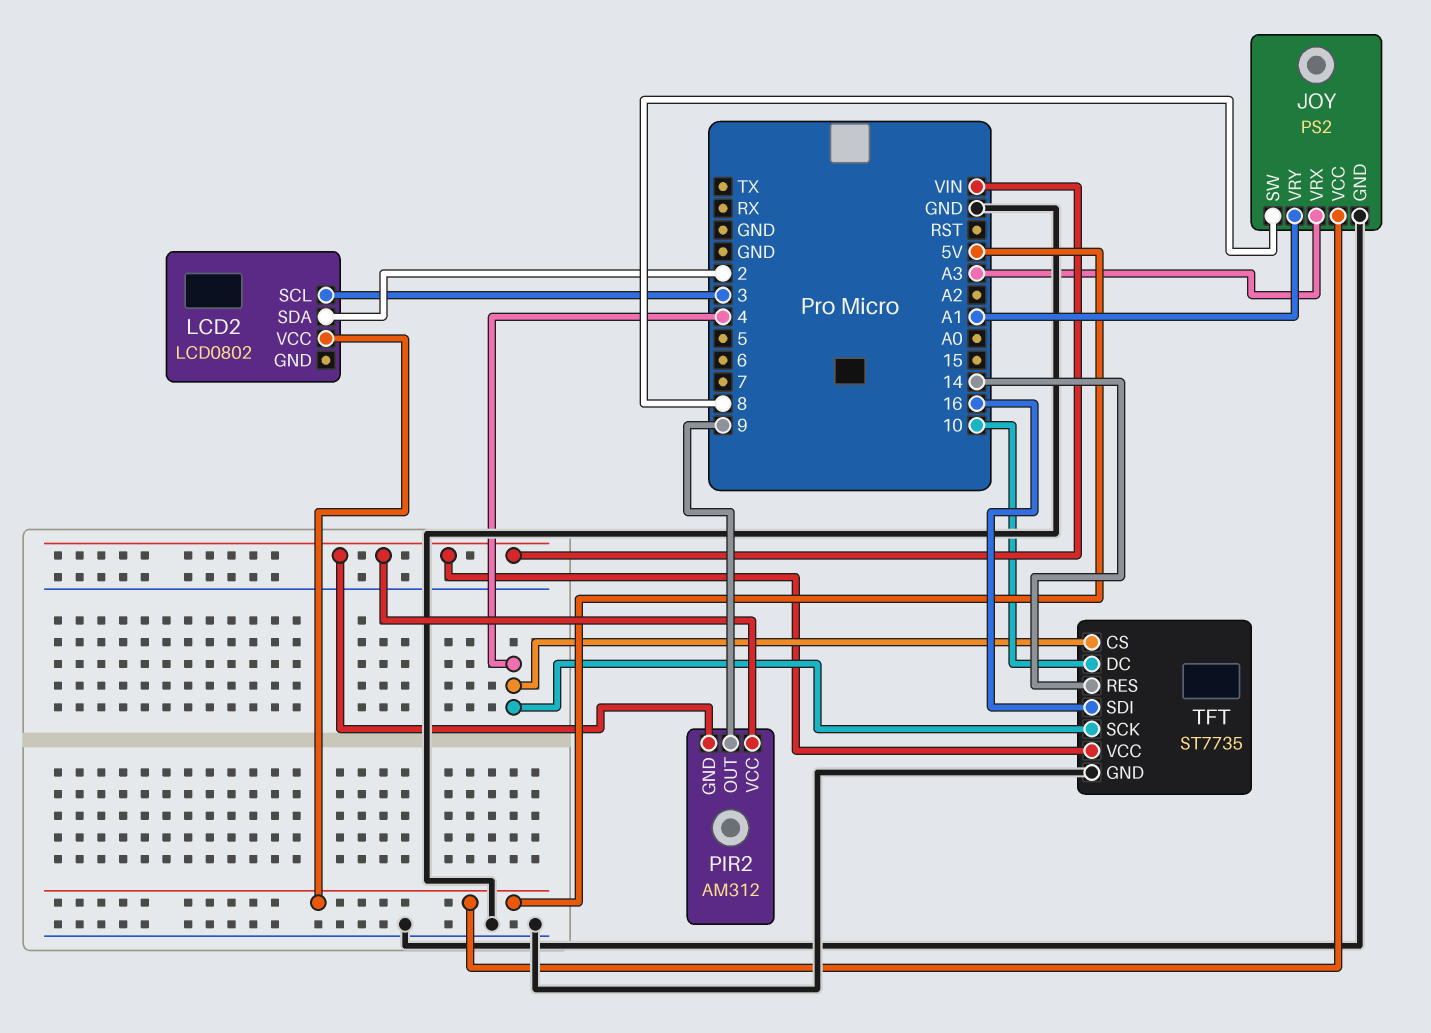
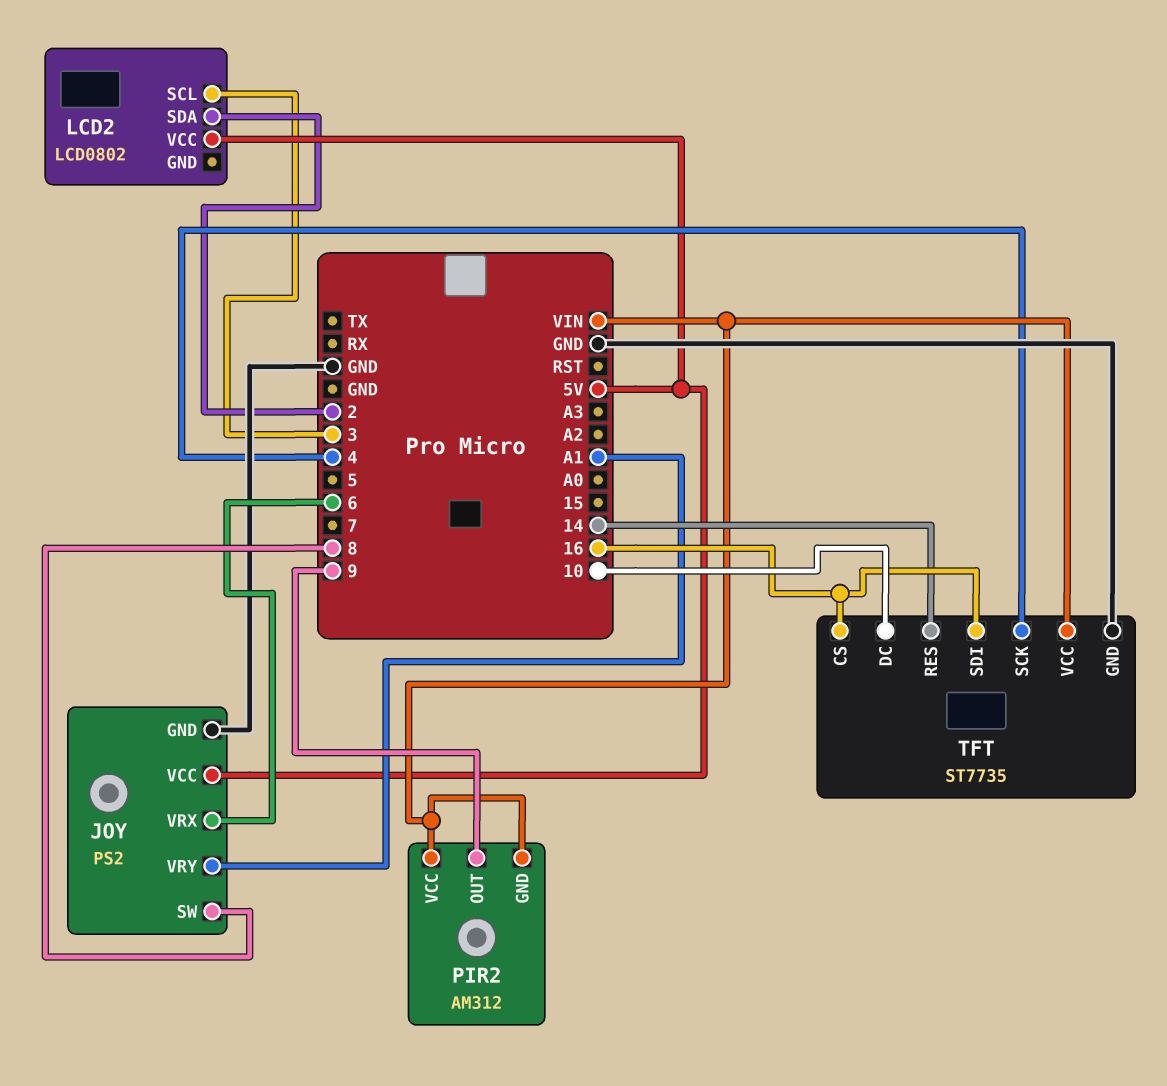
JOY pin VRX: A3 -> 6
TFT pin CS: 4 -> 16

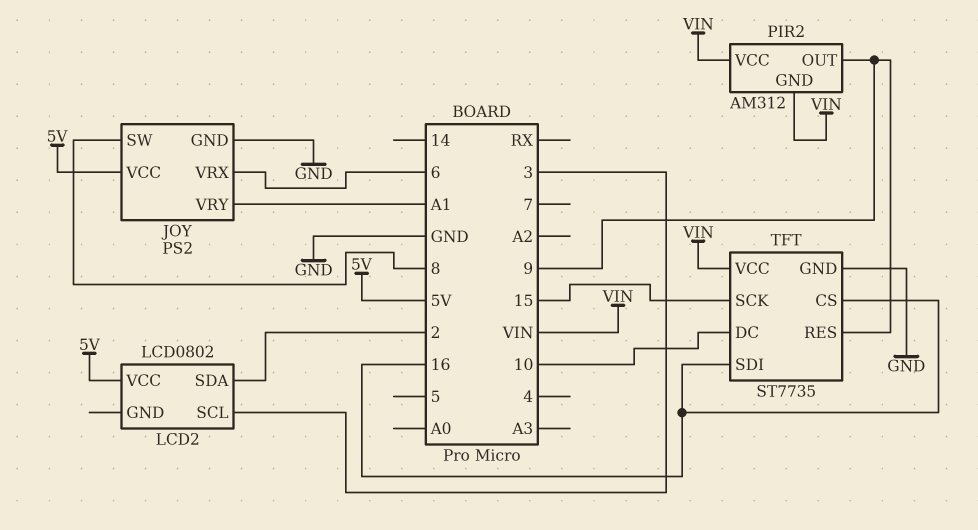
TFT pin RES: 14 -> 9
TFT pin SCK: 4 -> 15

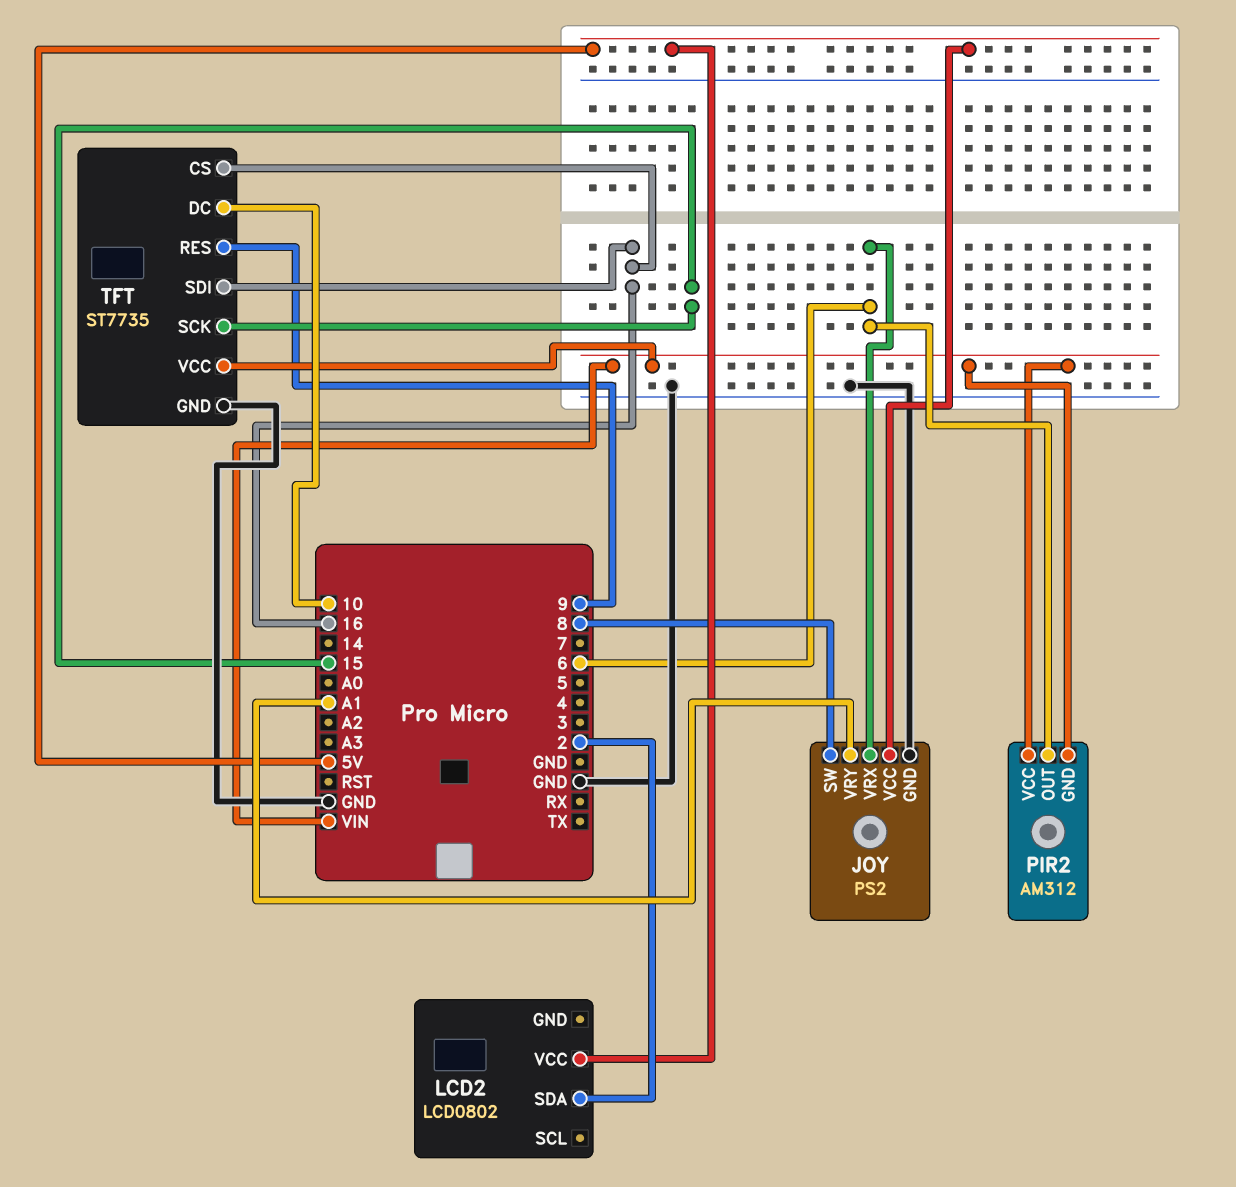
LCD2 pin SCL: 3 -> none
PIR2 pin OUT: 9 -> 6

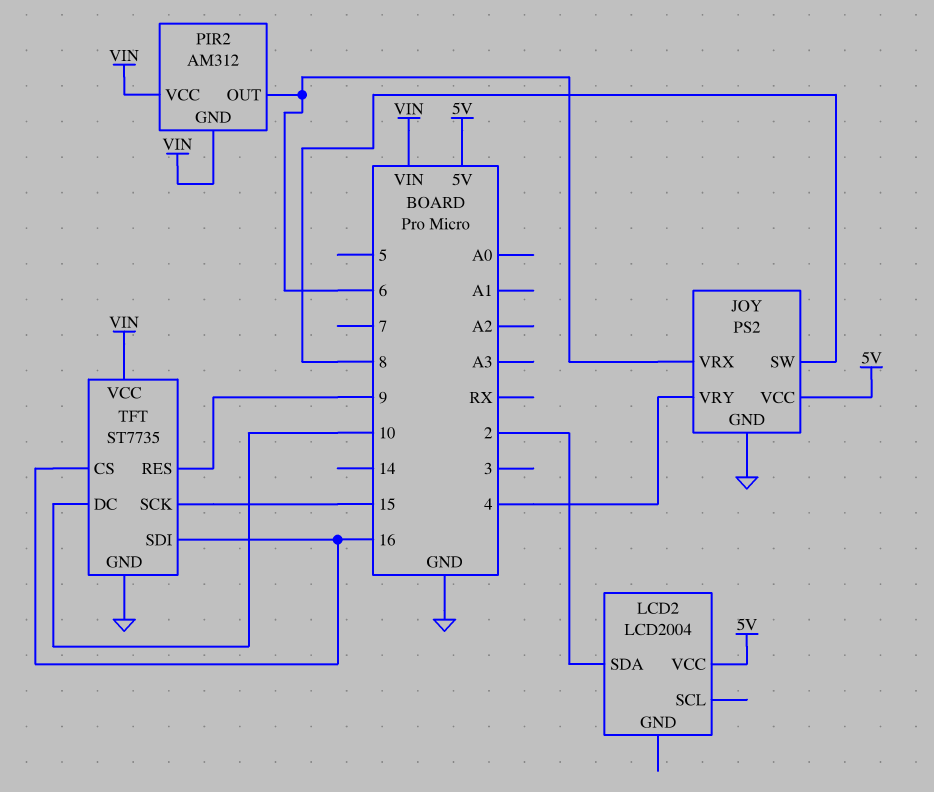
JOY pin VRY: A1 -> 4
LCD2: LCD0802 -> LCD2004

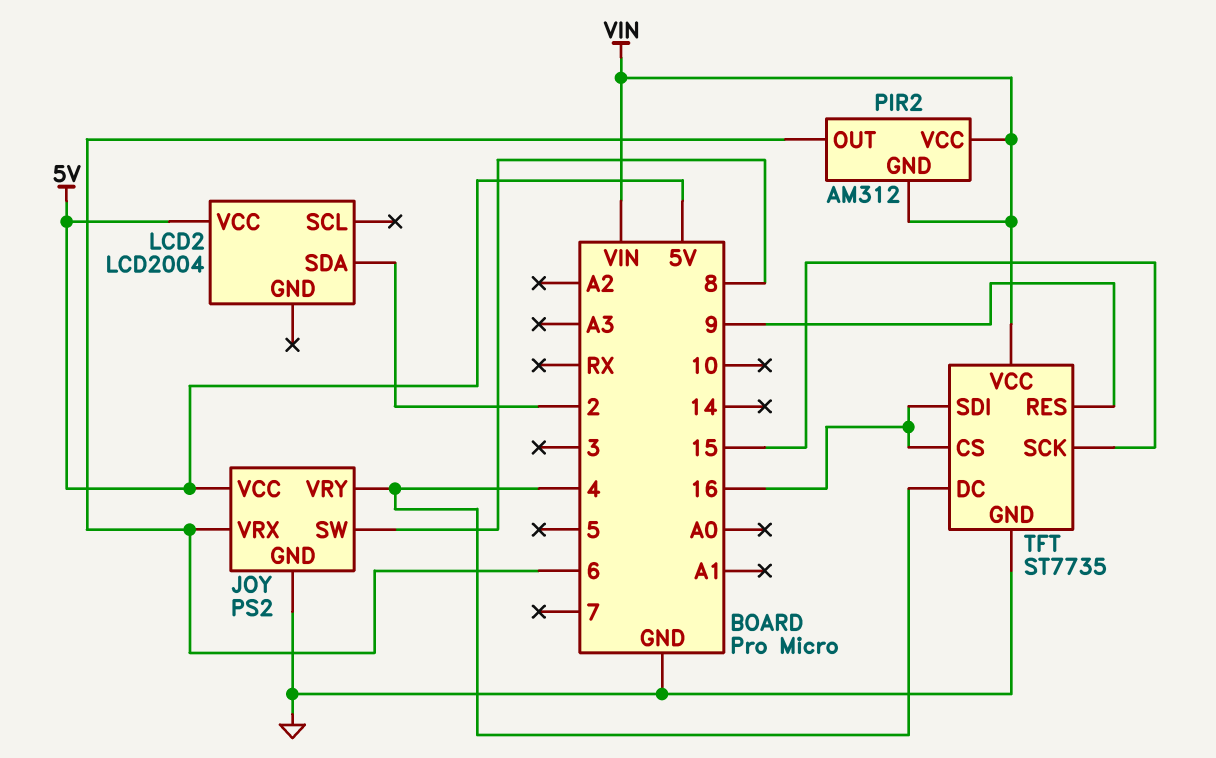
TFT pin DC: 10 -> 4

